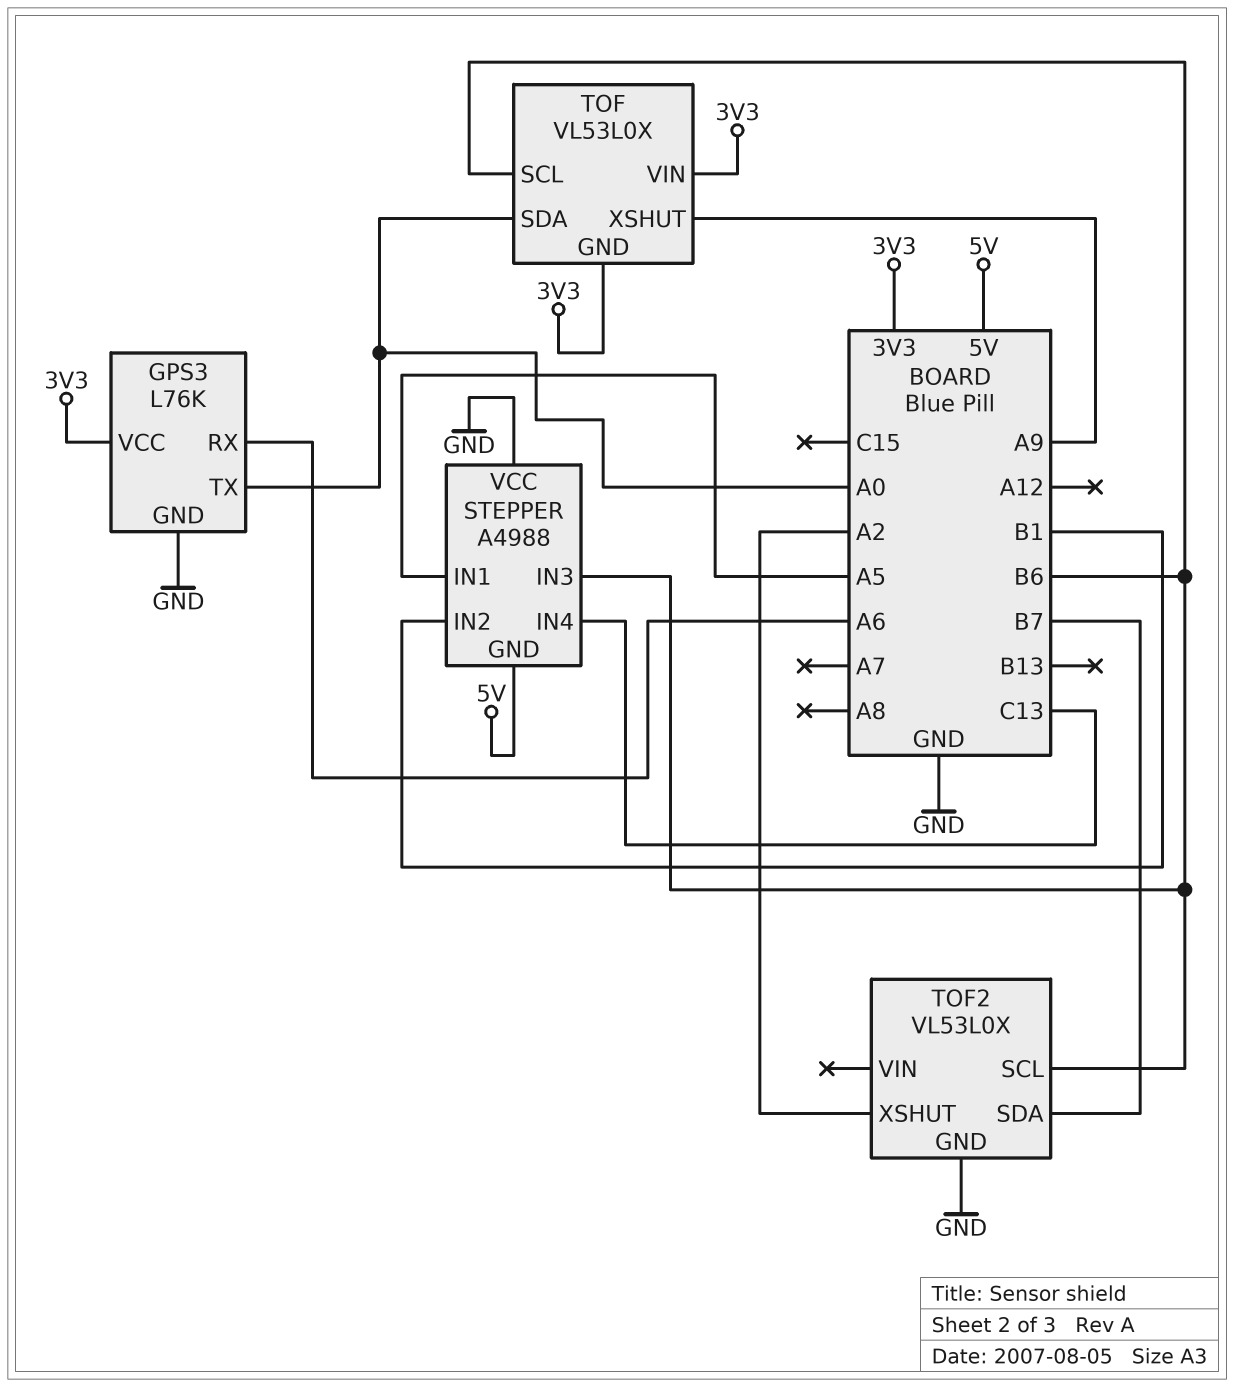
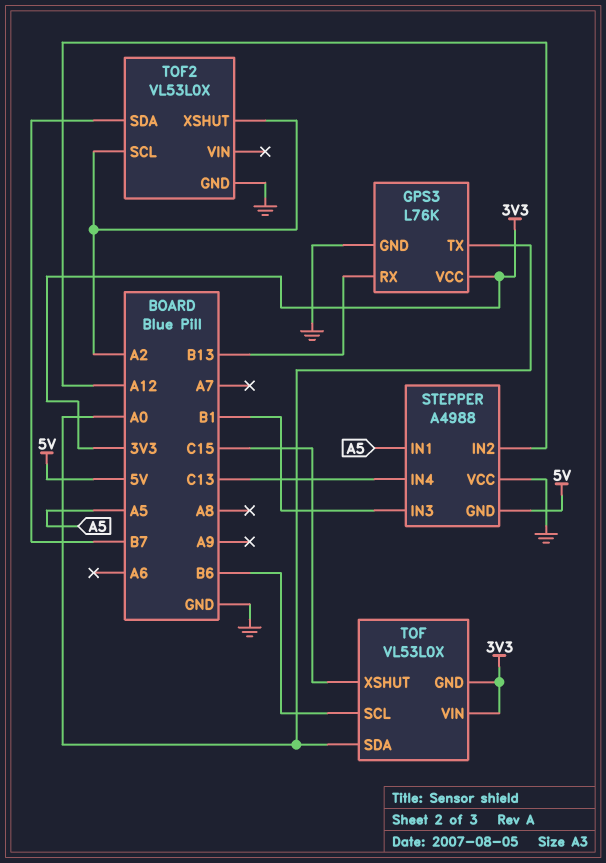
GPS3 pin RX: A6 -> B13
STEPPER pin IN2: B1 -> A12
STEPPER pin IN3: B6 -> B1
TOF pin XSHUT: A9 -> C15
TOF2 pin SCL: B6 -> A2

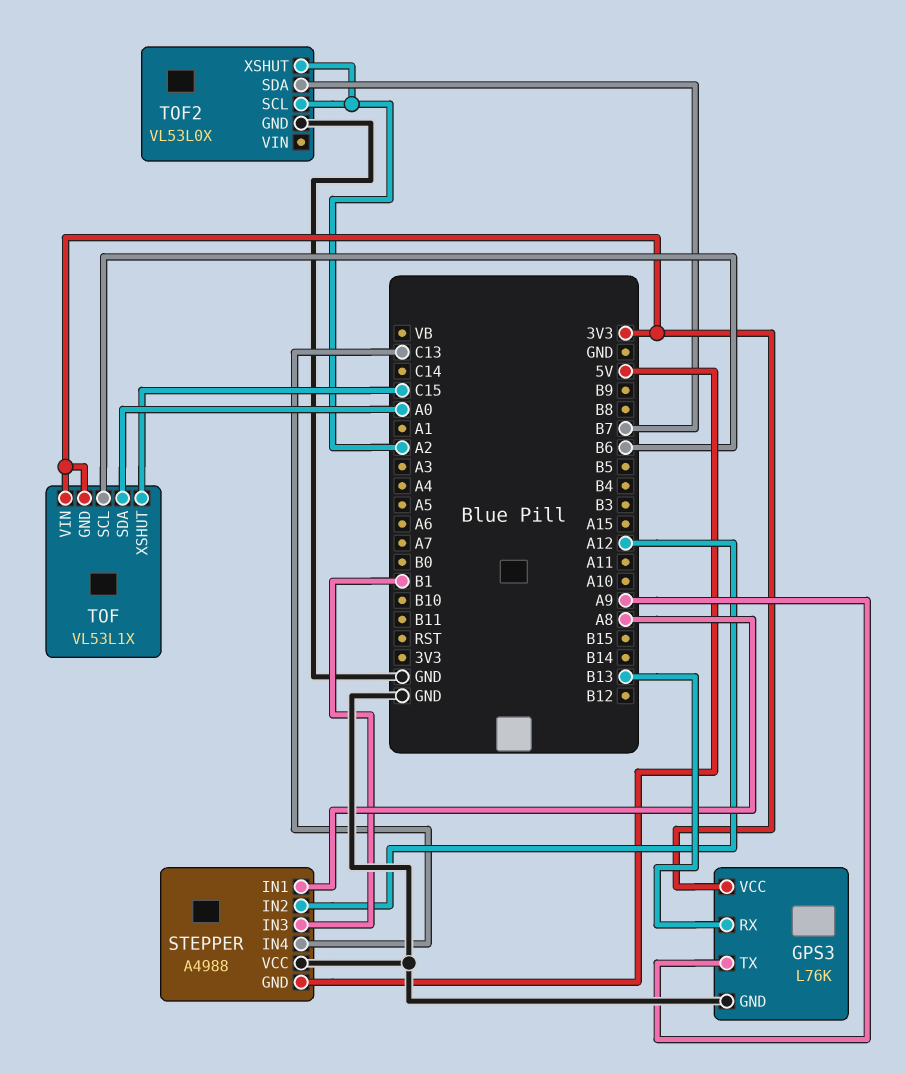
GPS3 pin TX: A0 -> A9
STEPPER pin IN1: A5 -> A8
TOF: VL53L0X -> VL53L1X

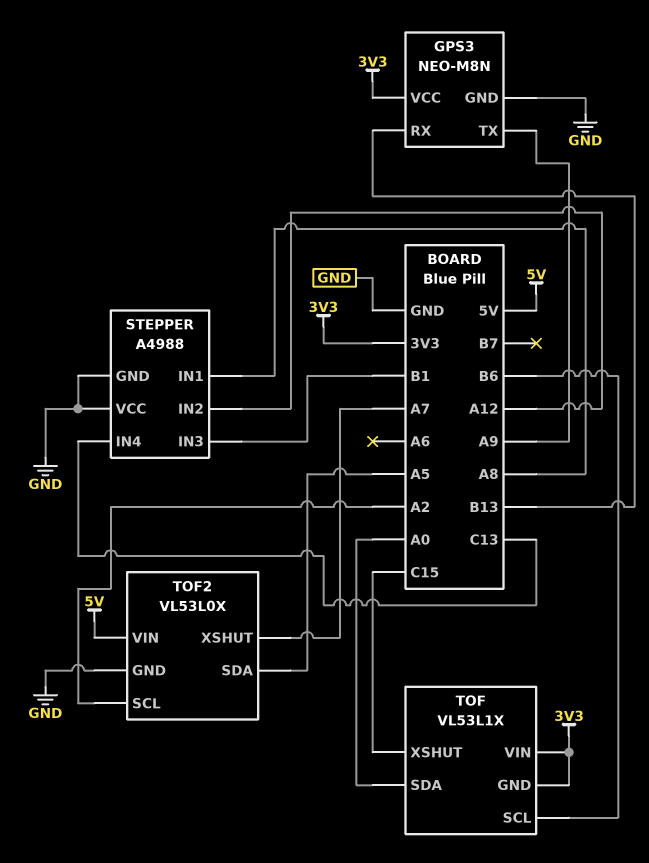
GPS3: L76K -> NEO-M8N
STEPPER pin GND: 5V -> GND
TOF2 pin SDA: B7 -> A5
TOF2 pin VIN: none -> 5V
TOF2 pin XSHUT: A2 -> A7

